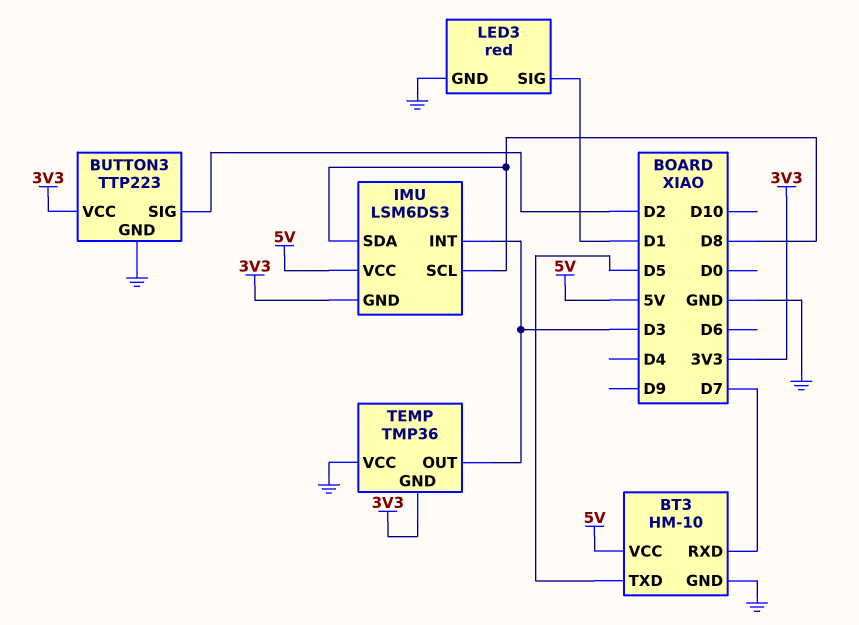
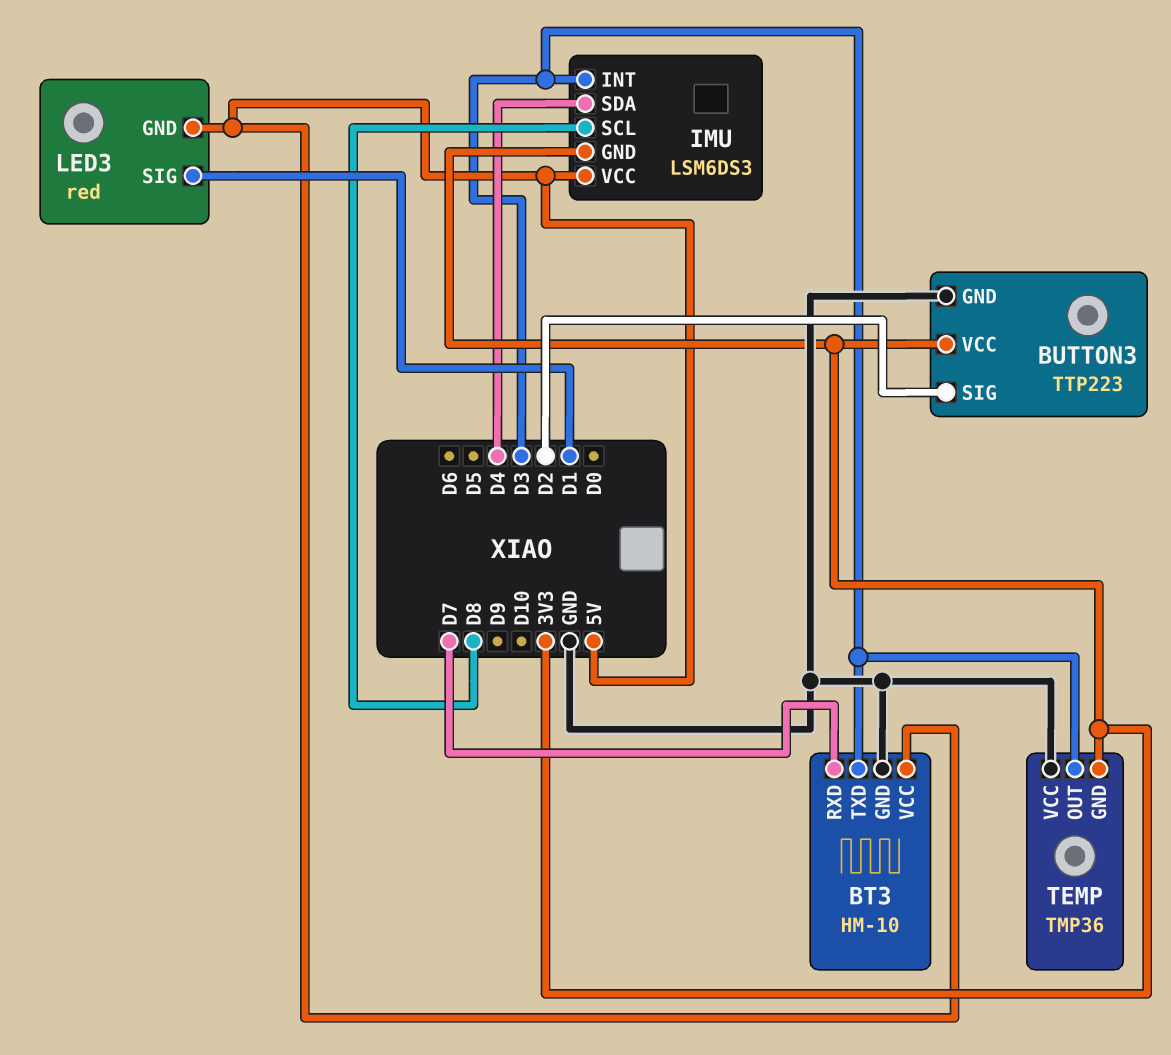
BT3 pin TXD: D5 -> D3
IMU pin SDA: D8 -> D4
LED3 pin GND: GND -> 5V

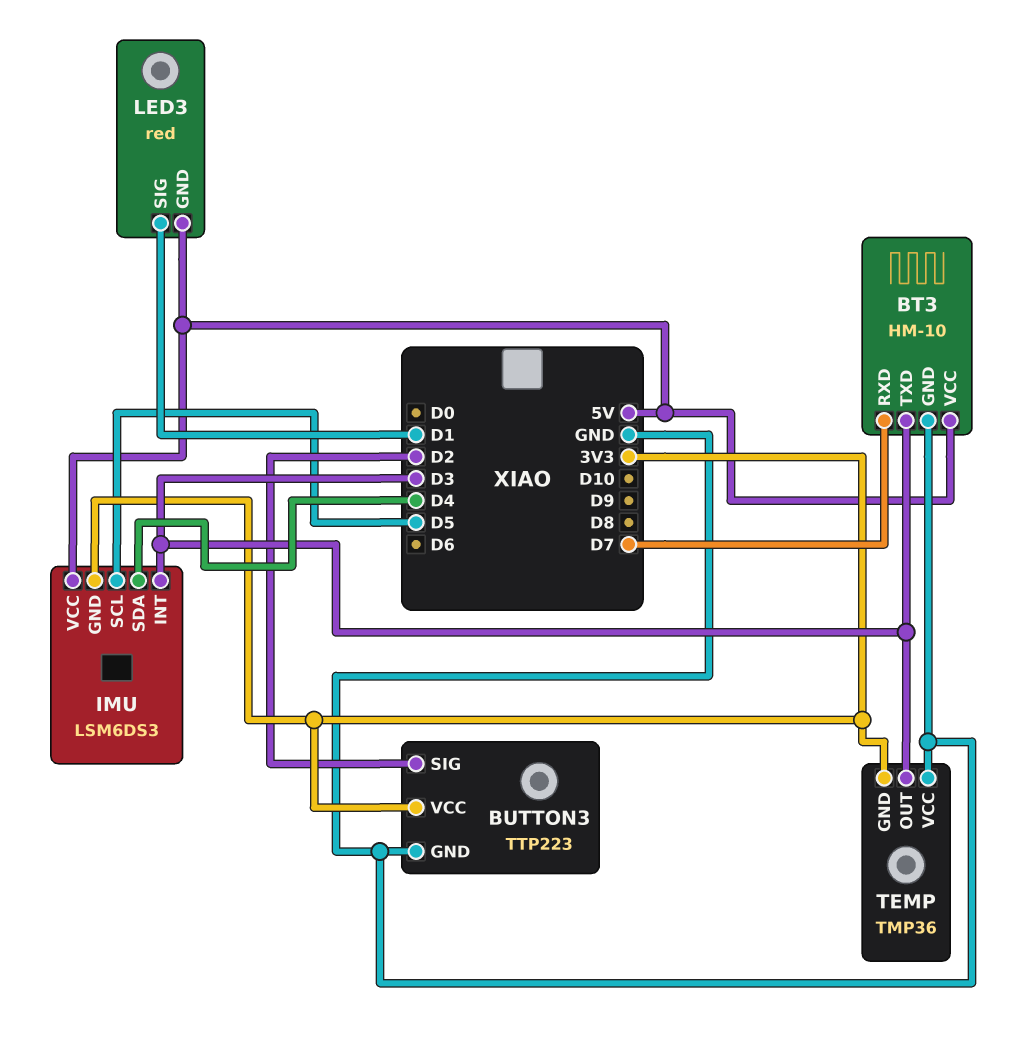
IMU pin SCL: D8 -> D5

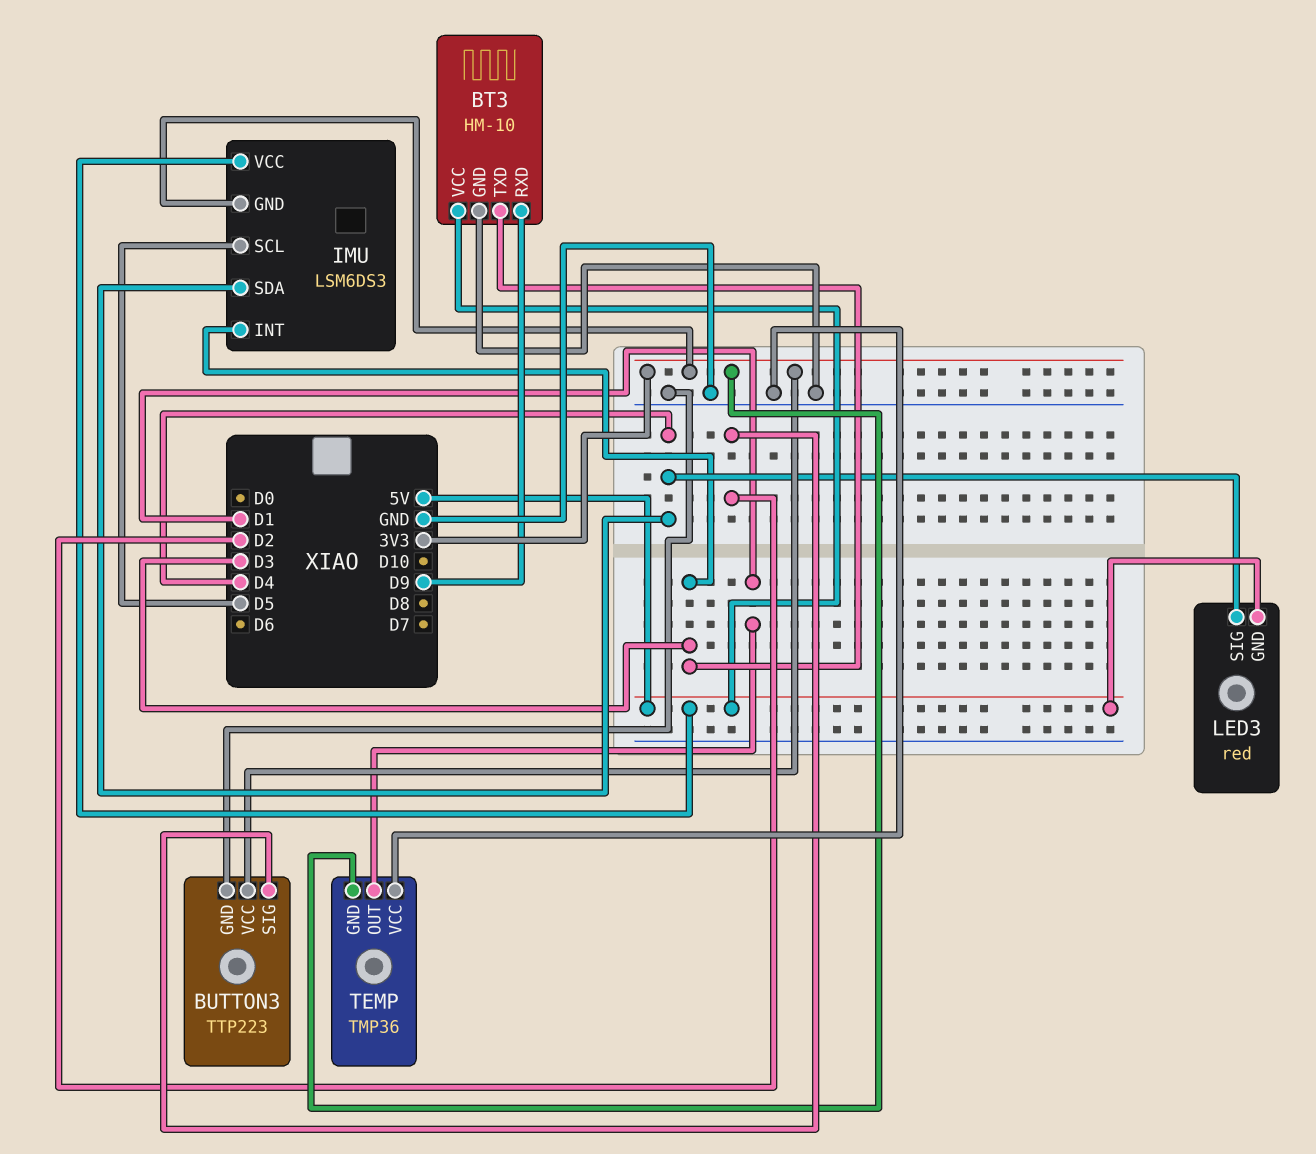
BT3 pin RXD: D7 -> D9
LED3 pin SIG: D1 -> D4
TEMP pin OUT: D3 -> D1

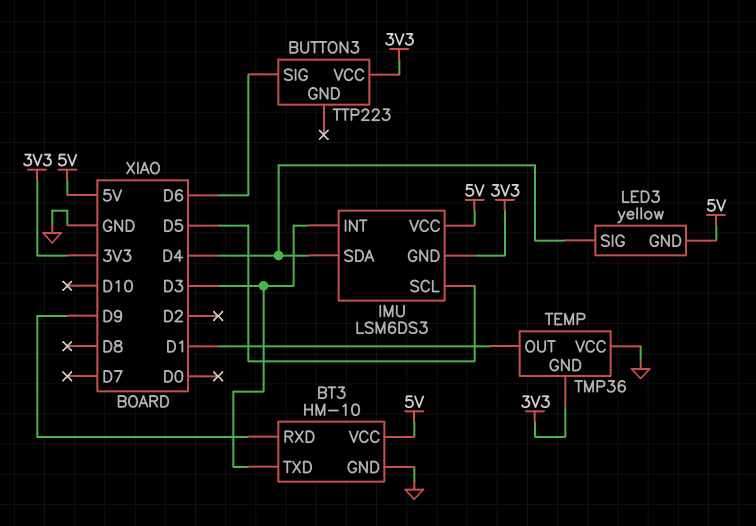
BUTTON3 pin GND: GND -> none
BUTTON3 pin SIG: D2 -> D6
LED3: red -> yellow

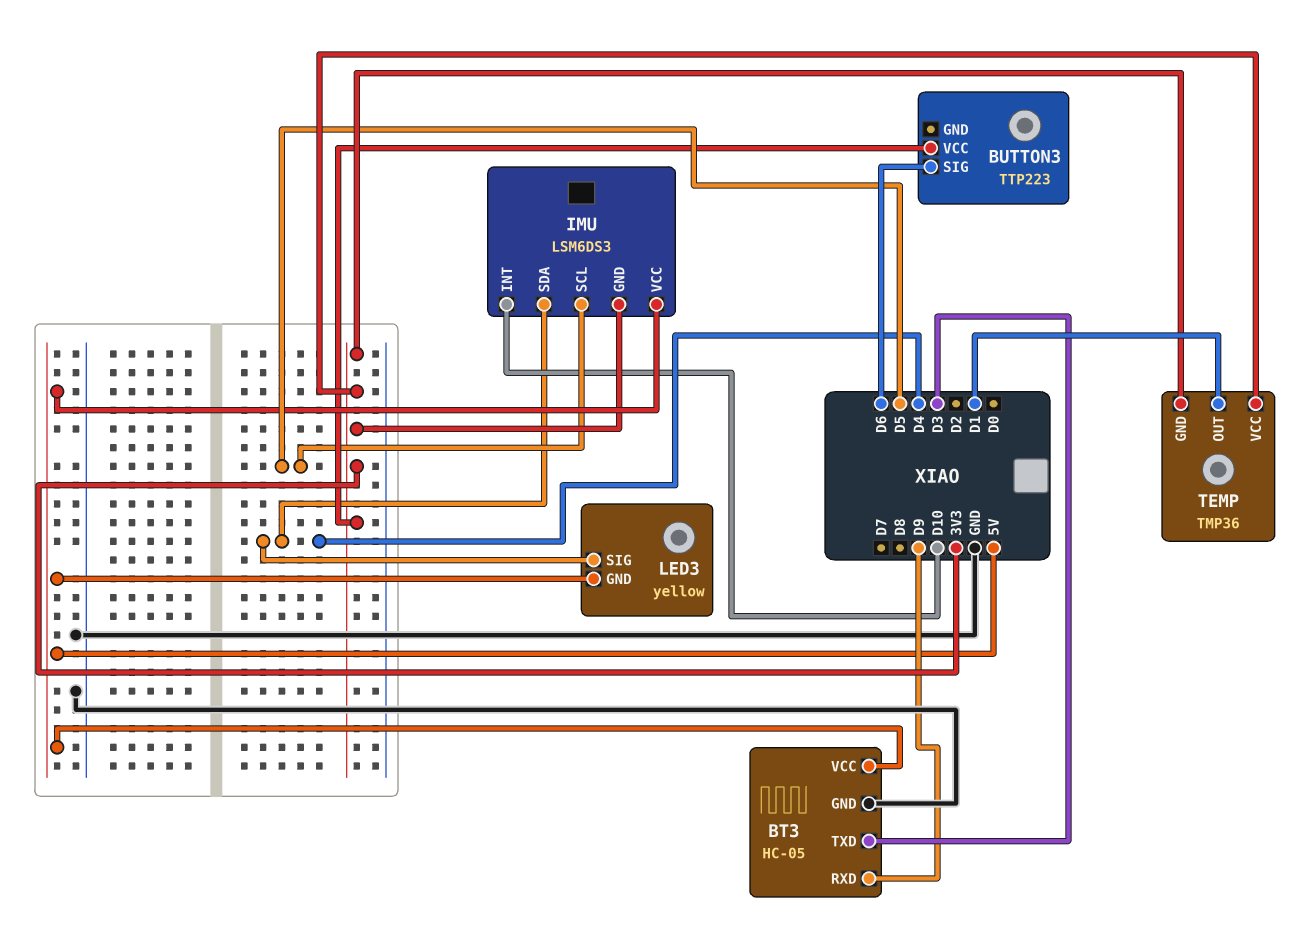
BT3: HM-10 -> HC-05
IMU pin INT: D3 -> D10
TEMP pin VCC: GND -> 3V3

